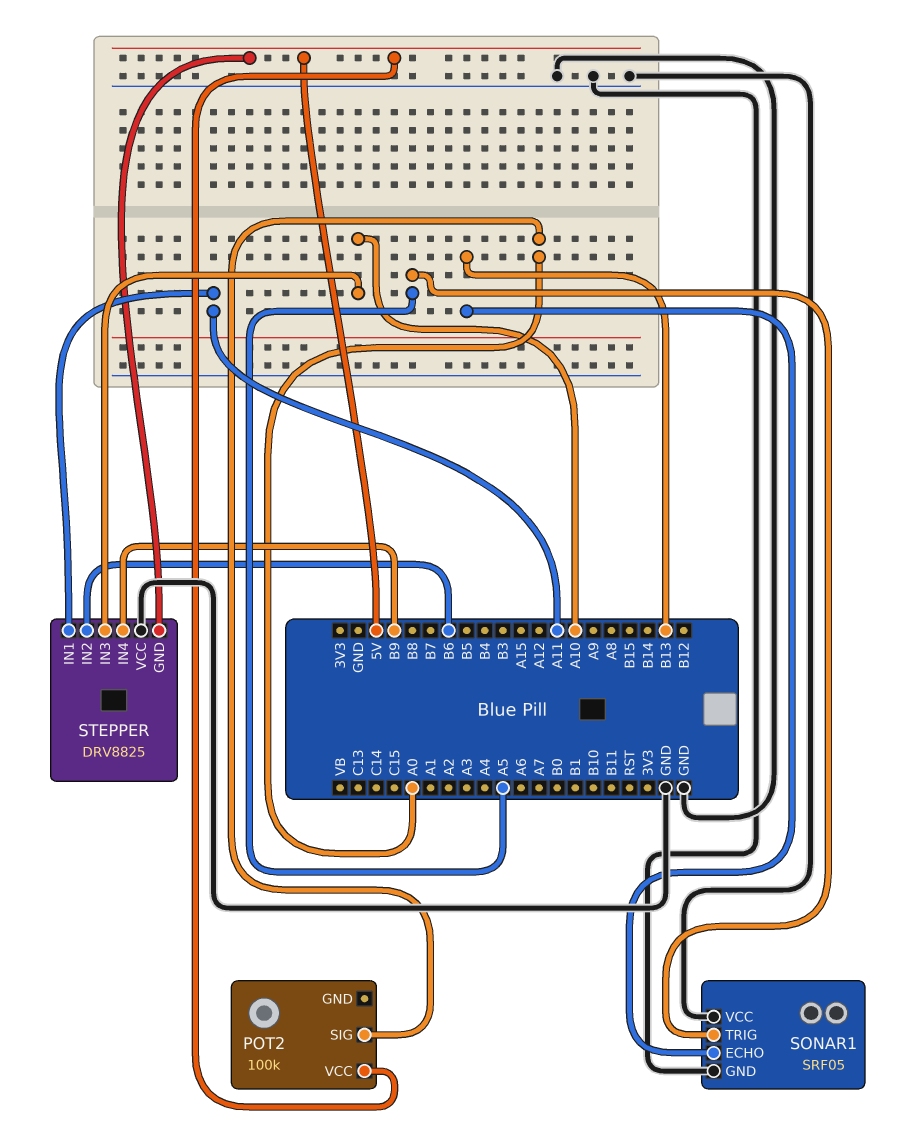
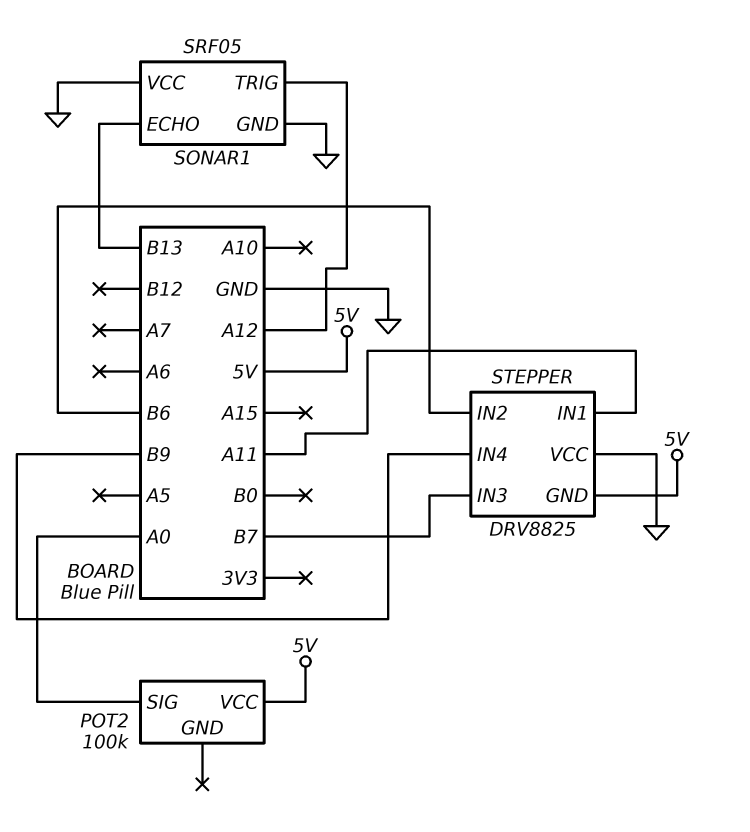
SONAR1 pin TRIG: A5 -> A12
STEPPER pin IN3: A10 -> B7

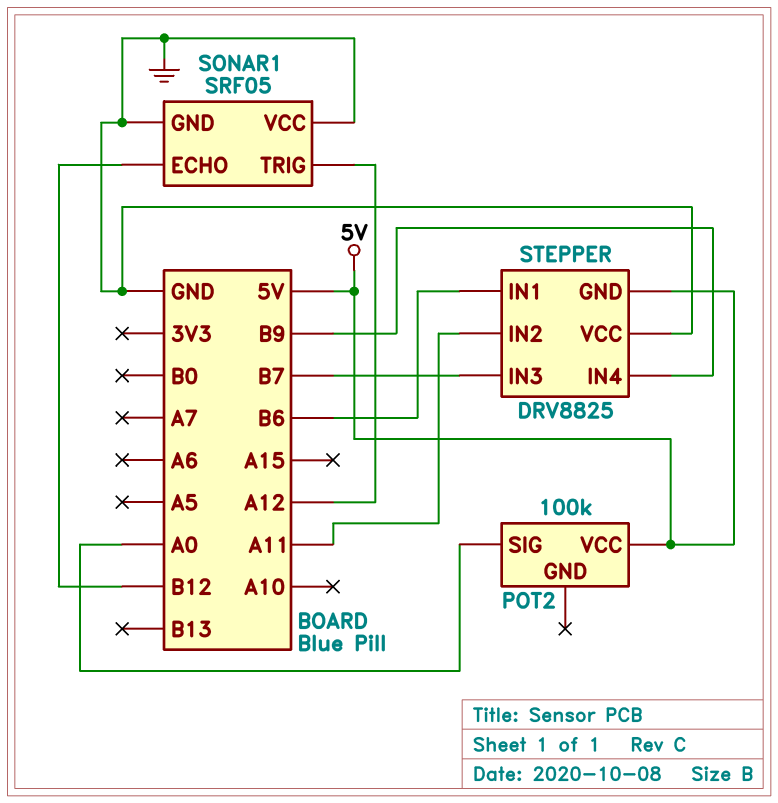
SONAR1 pin ECHO: B13 -> B12
STEPPER pin IN1: A11 -> B6
STEPPER pin IN2: B6 -> A11

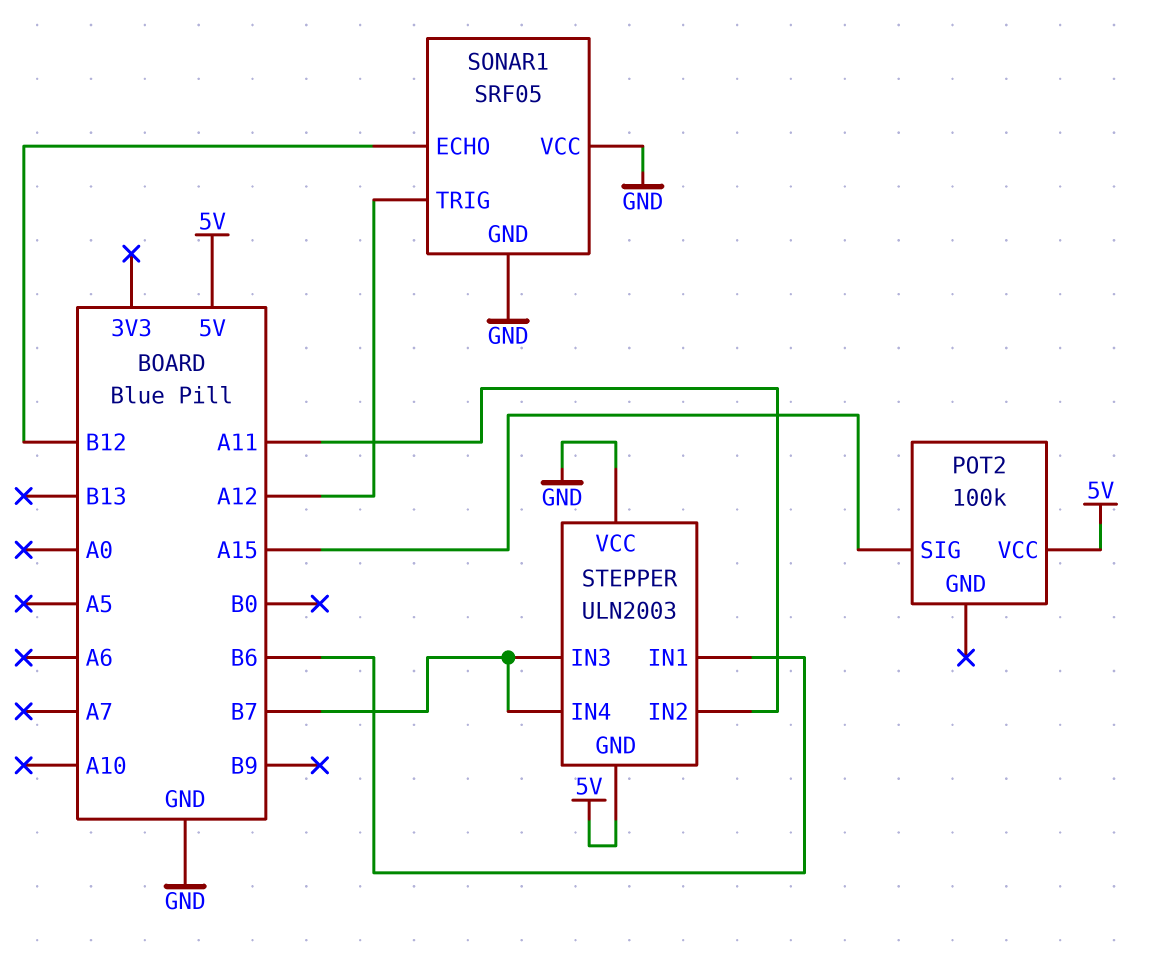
POT2 pin SIG: A0 -> A15
STEPPER: DRV8825 -> ULN2003
STEPPER pin IN4: B9 -> B7

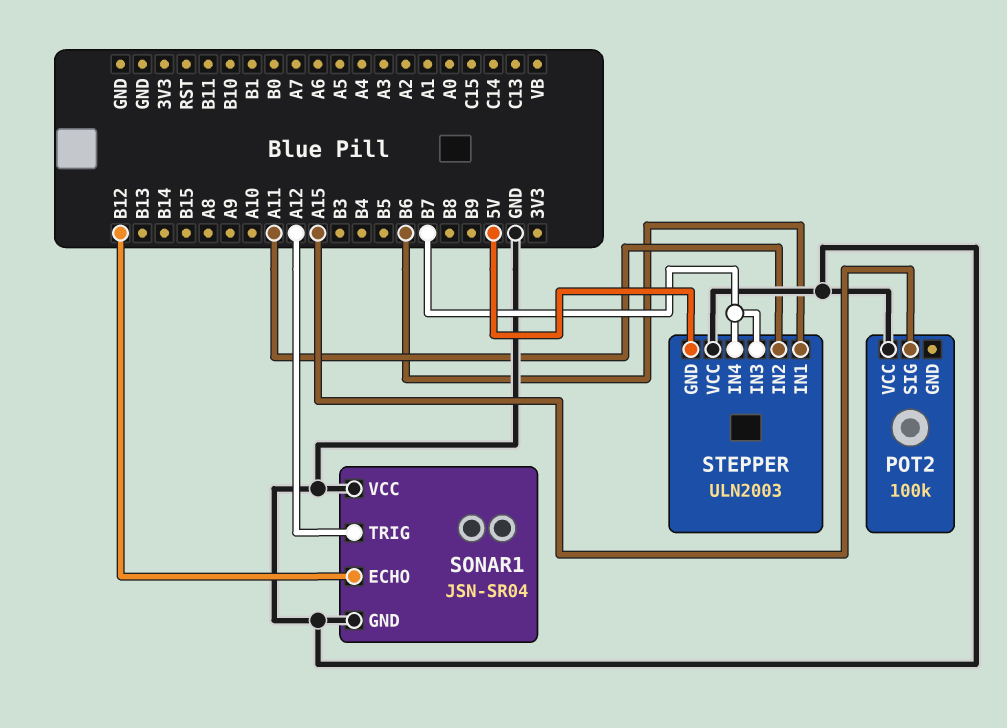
POT2 pin VCC: 5V -> GND
SONAR1: SRF05 -> JSN-SR04

